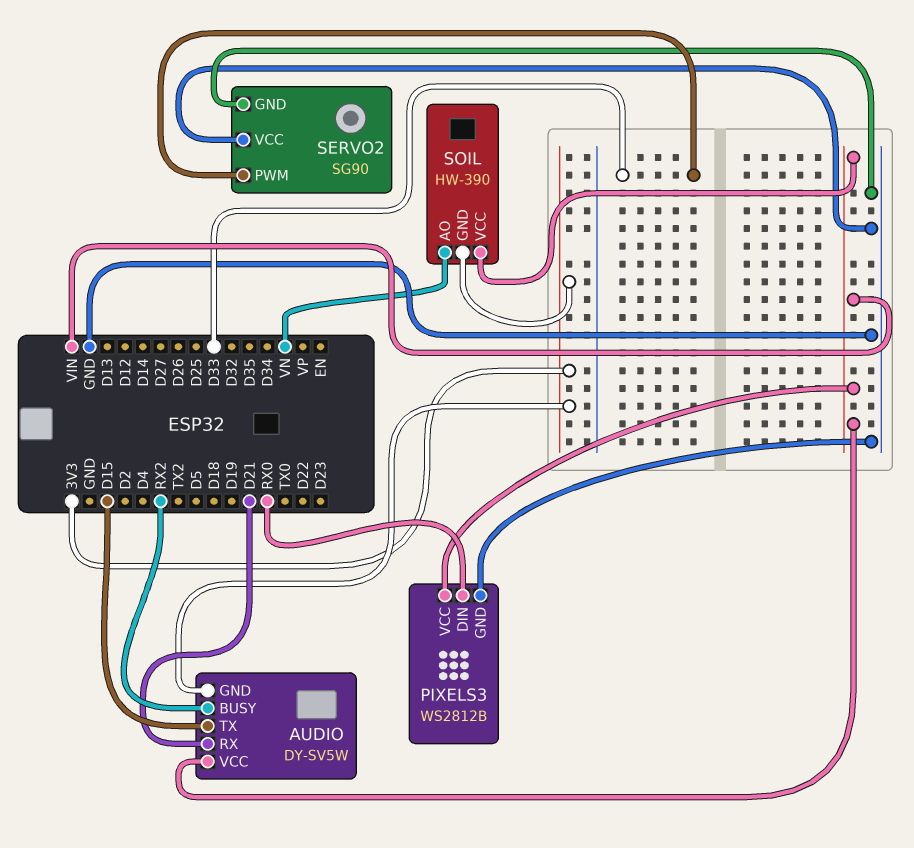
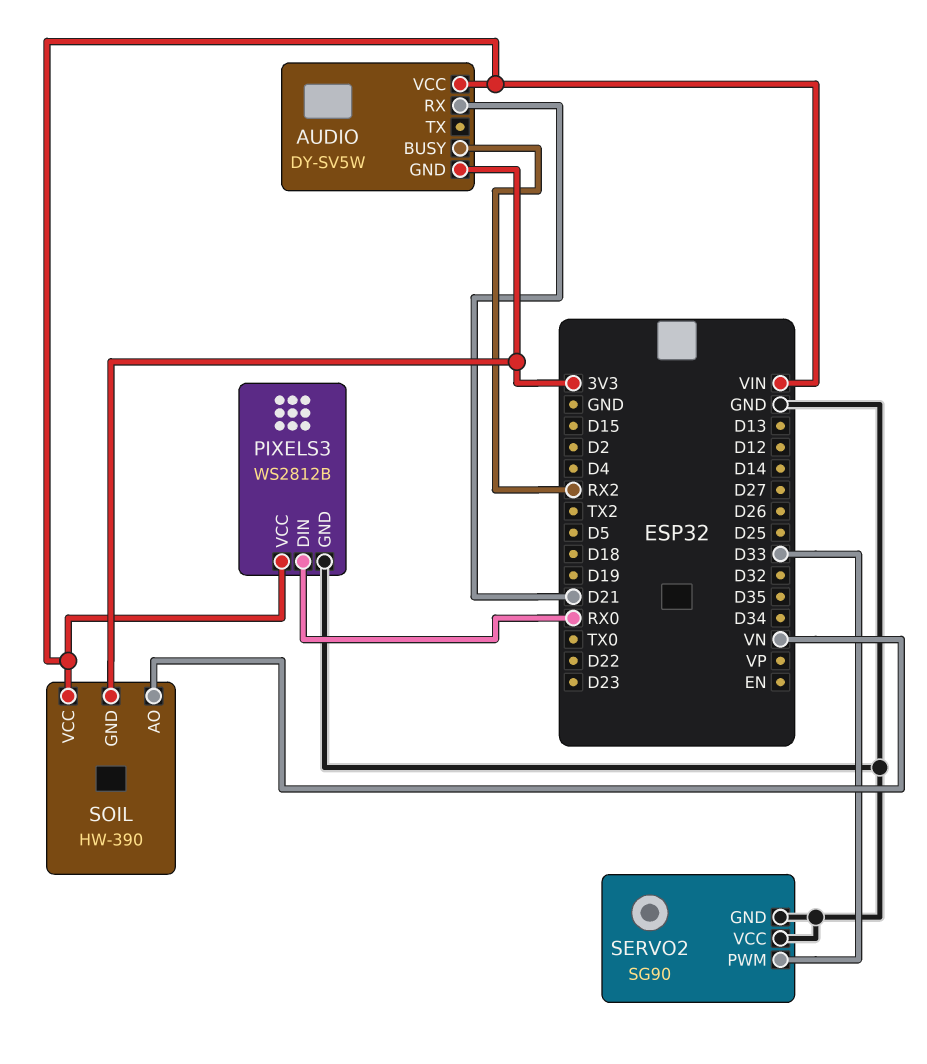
AUDIO pin TX: D15 -> none

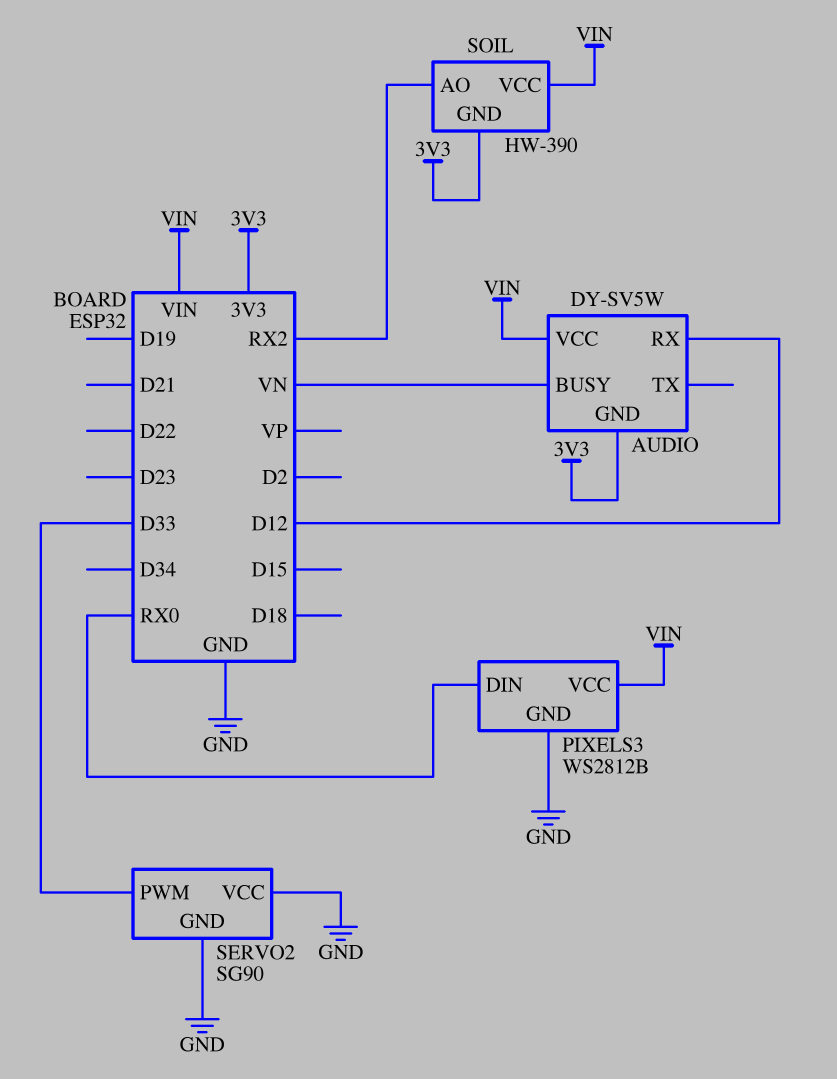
AUDIO pin BUSY: RX2 -> VN
AUDIO pin RX: D21 -> D12
SOIL pin AO: VN -> RX2

